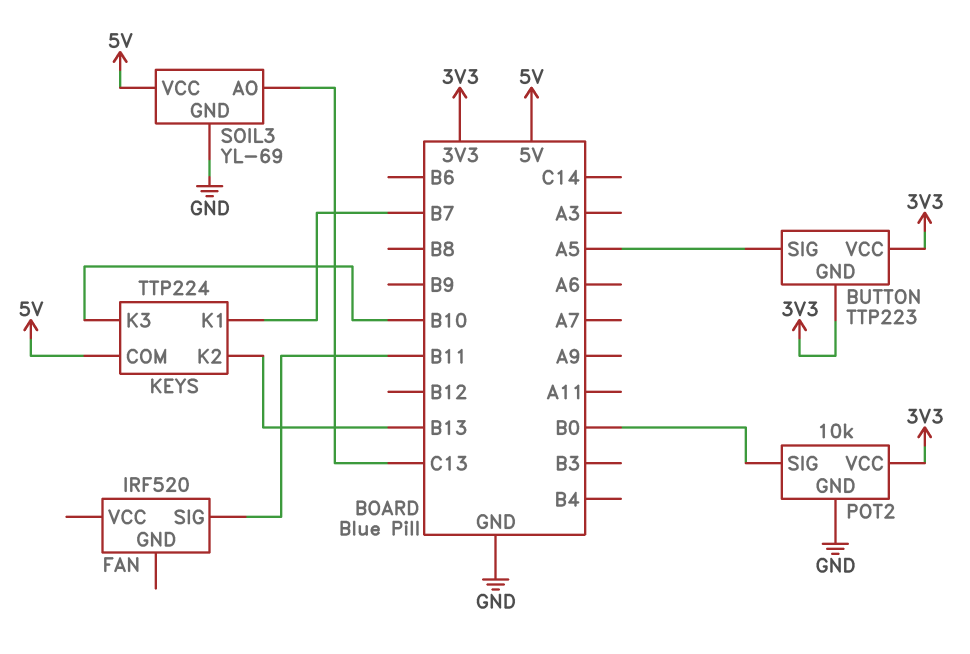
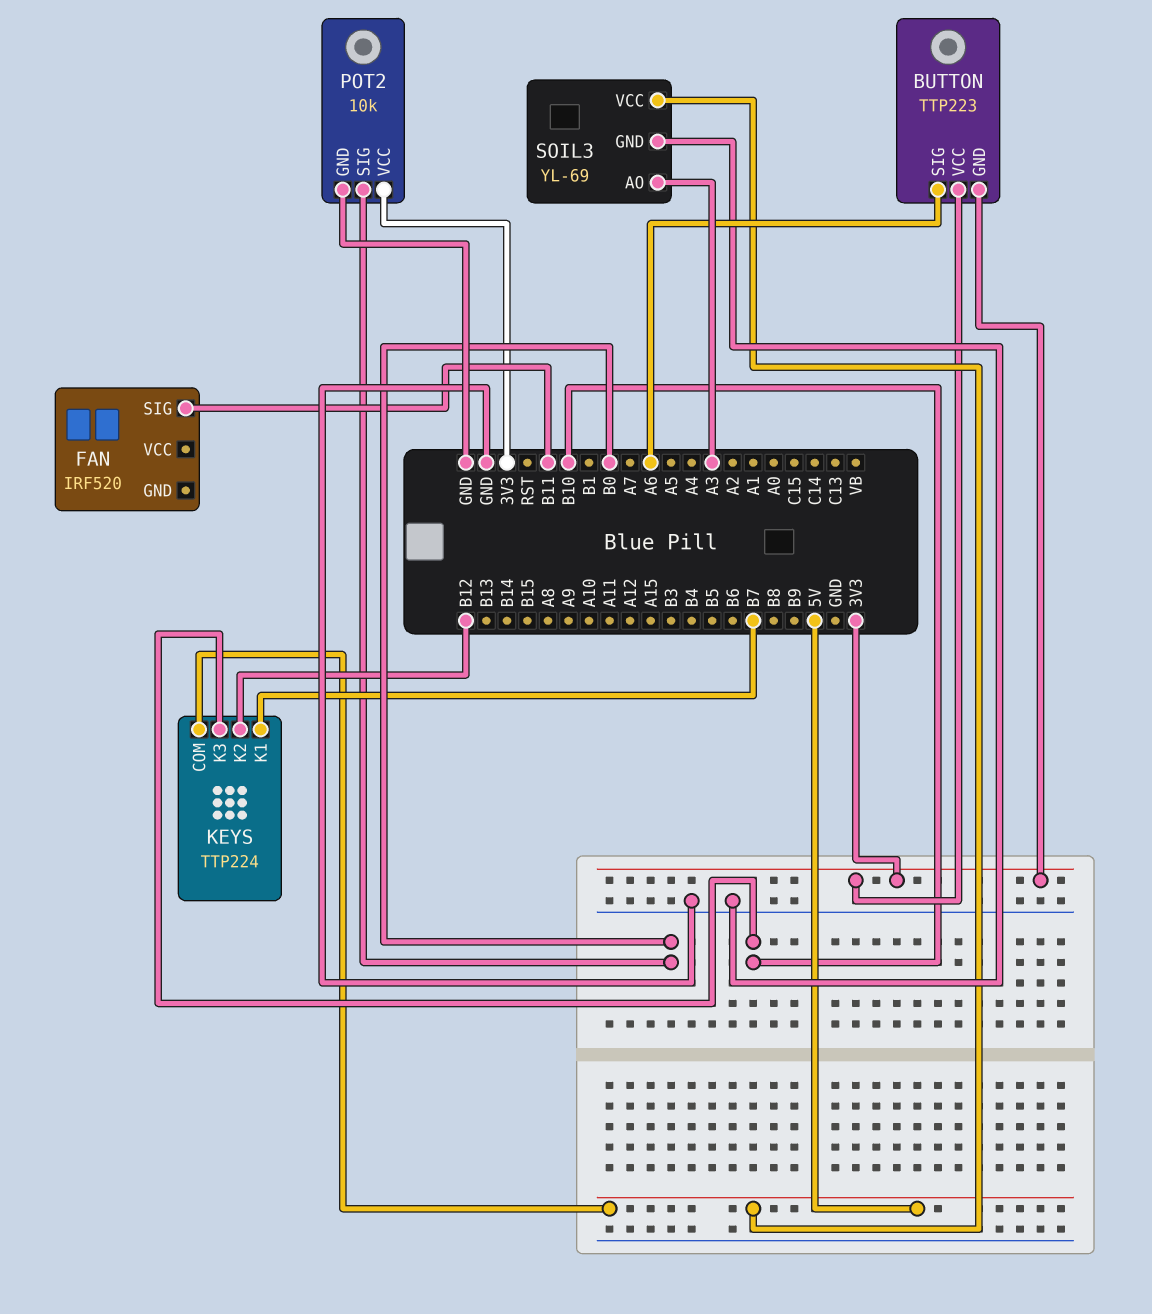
BUTTON pin SIG: A5 -> A6
KEYS pin K2: B13 -> B12
SOIL3 pin AO: C13 -> A3

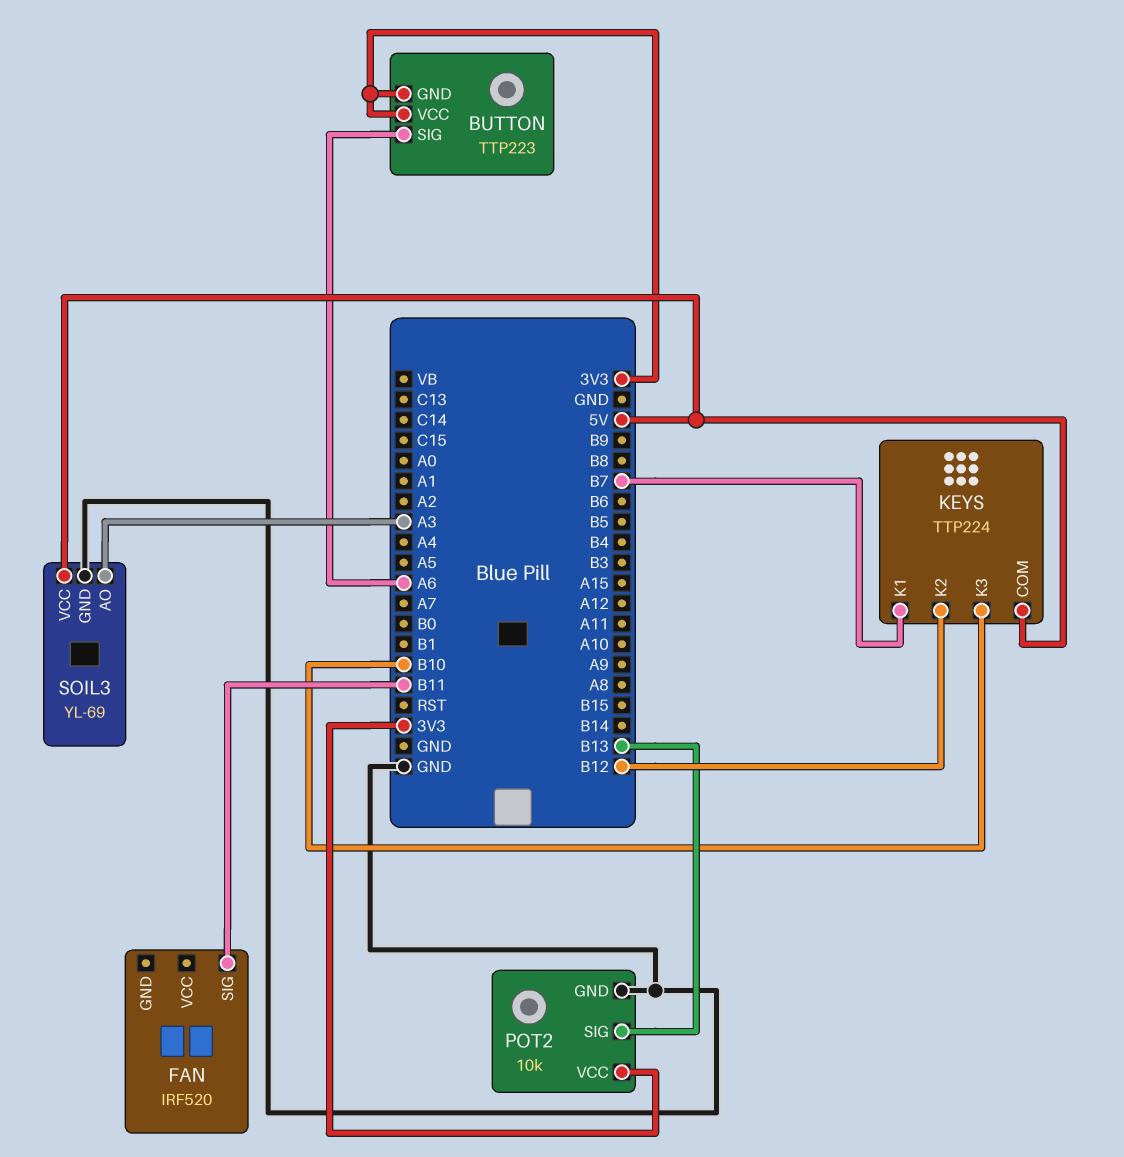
POT2 pin SIG: B0 -> B13

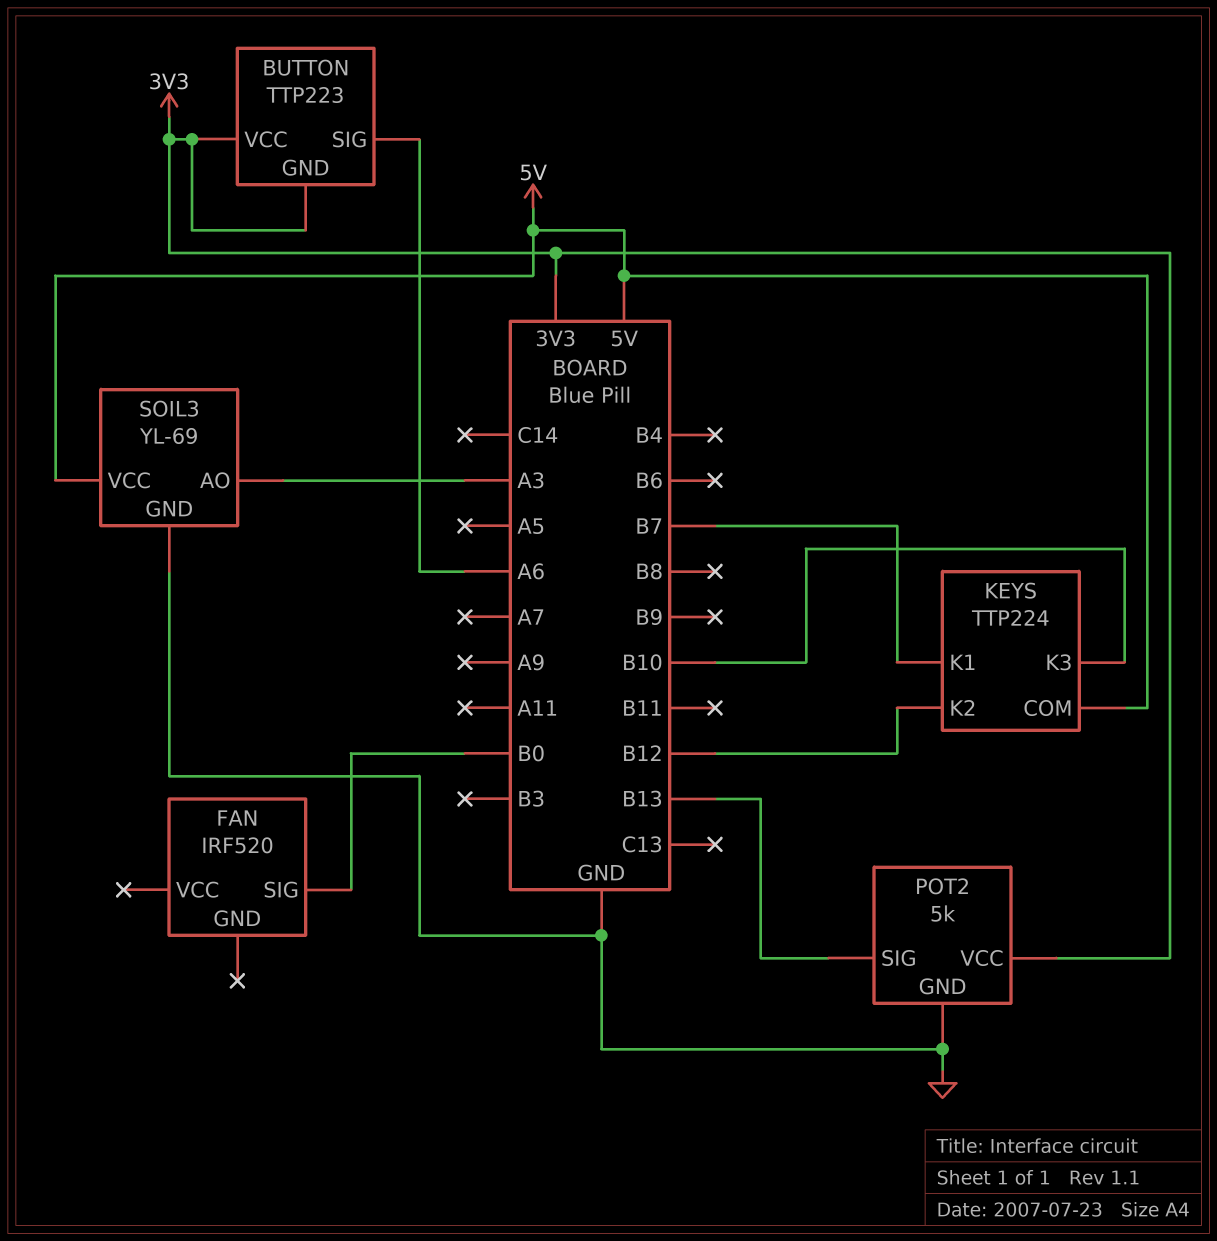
FAN pin SIG: B11 -> B0
POT2: 10k -> 5k

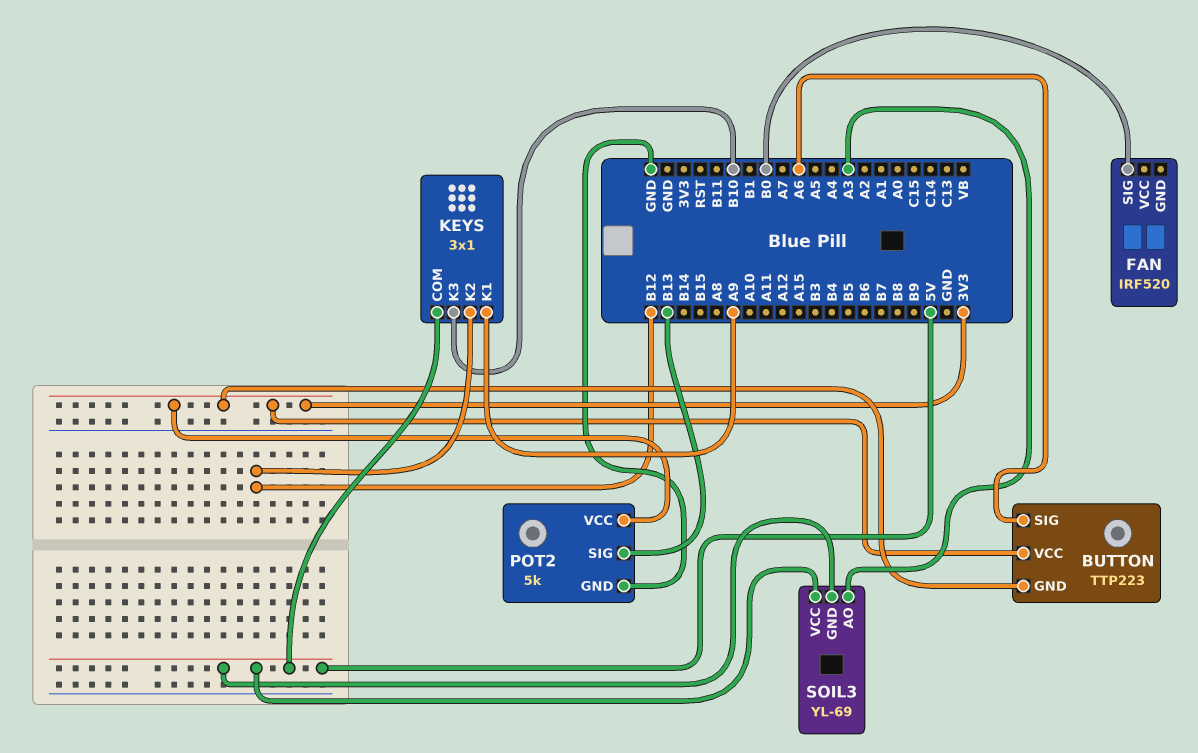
KEYS: TTP224 -> 3x1
KEYS pin K1: B7 -> A9
SOIL3 pin GND: GND -> 5V

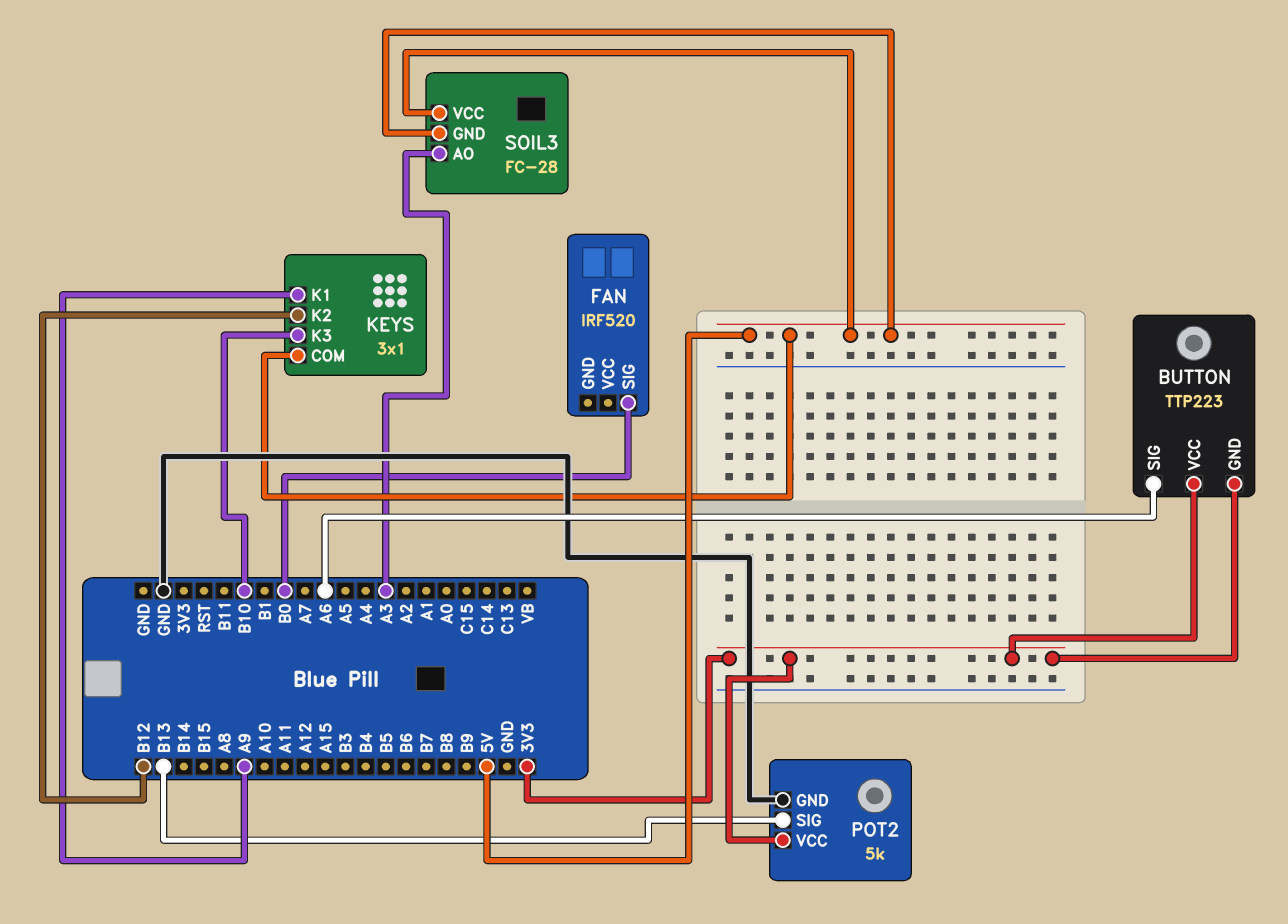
SOIL3: YL-69 -> FC-28

